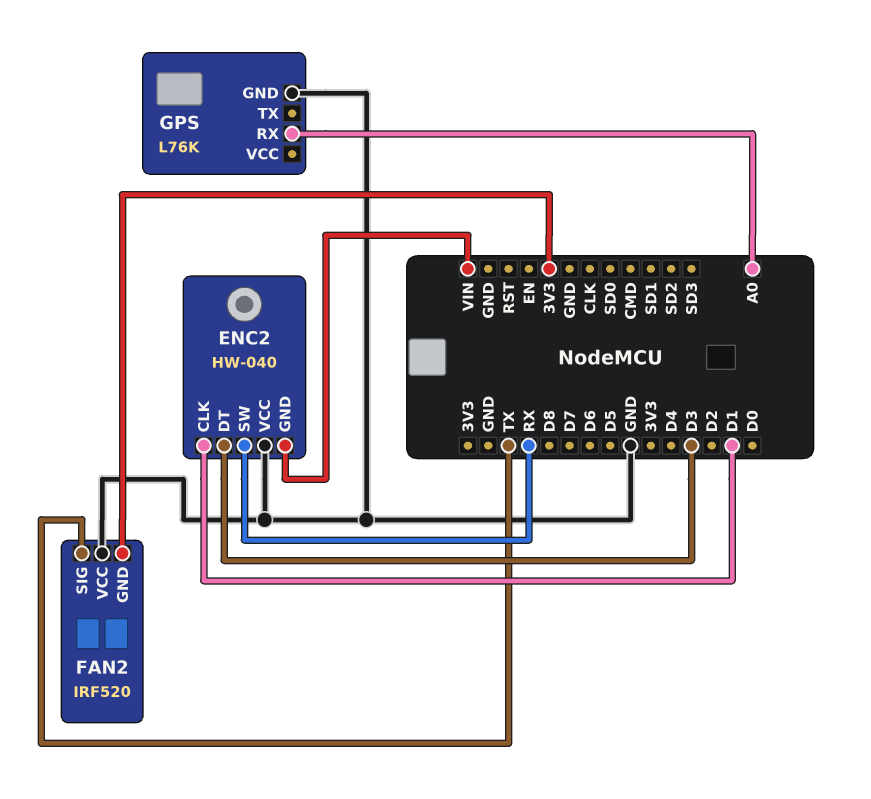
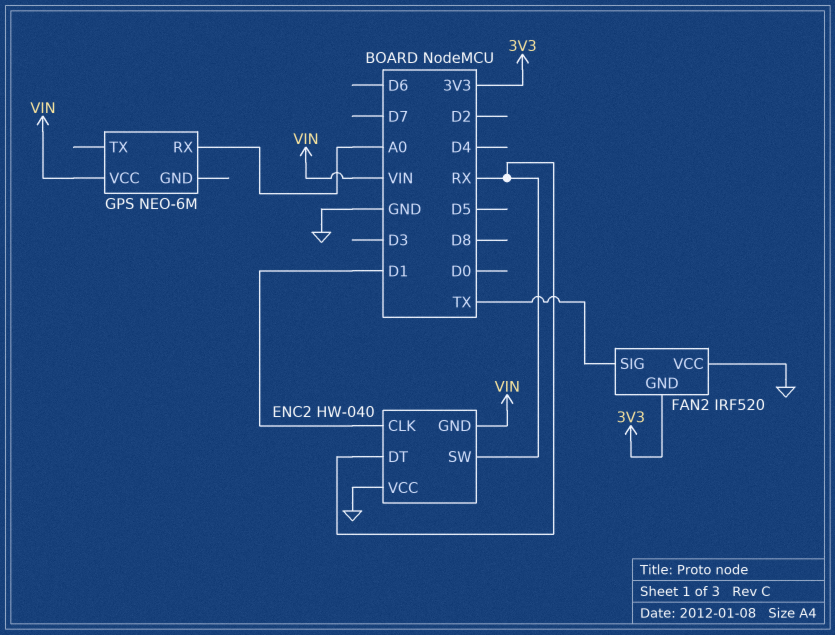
ENC2 pin DT: D3 -> RX
GPS: L76K -> NEO-6M
GPS pin GND: GND -> none
GPS pin VCC: none -> VIN

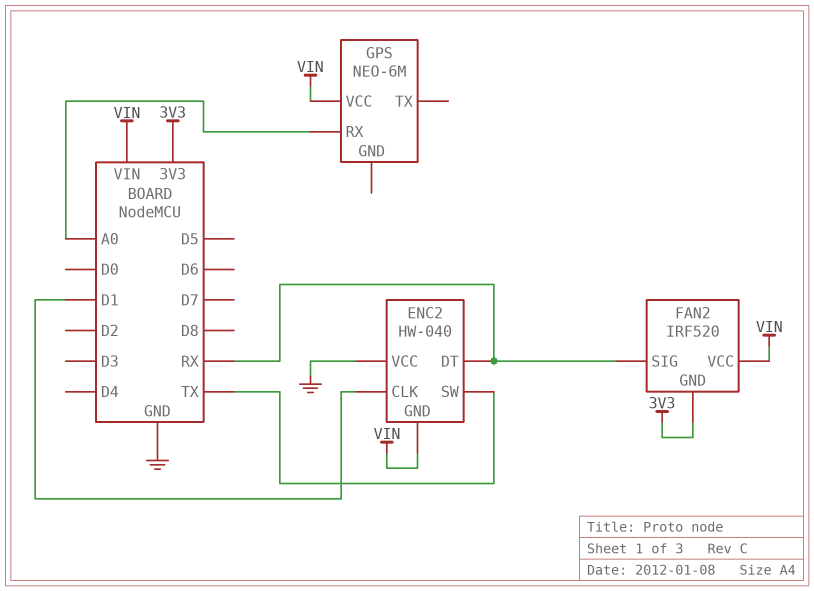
ENC2 pin SW: RX -> TX
FAN2 pin SIG: TX -> RX
FAN2 pin VCC: GND -> VIN

